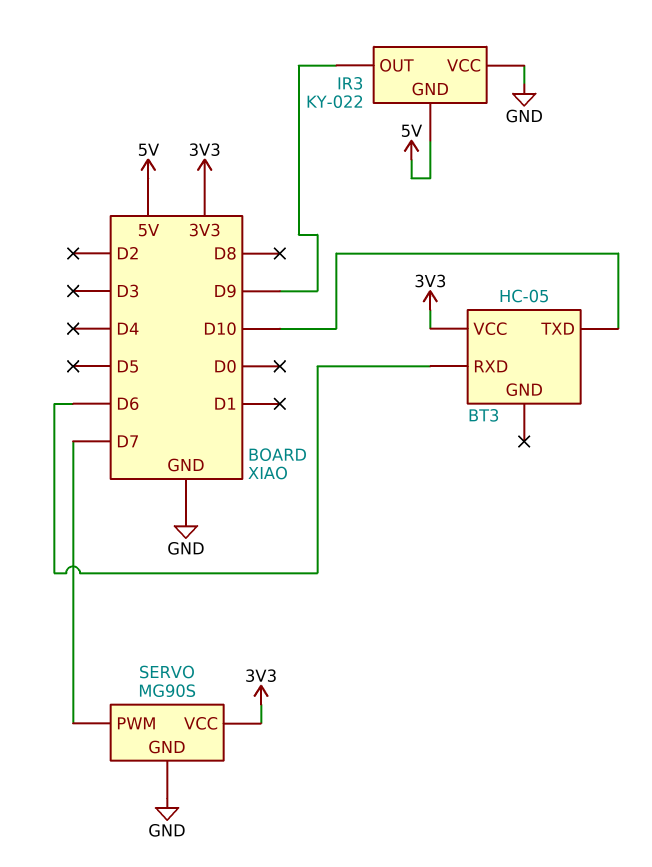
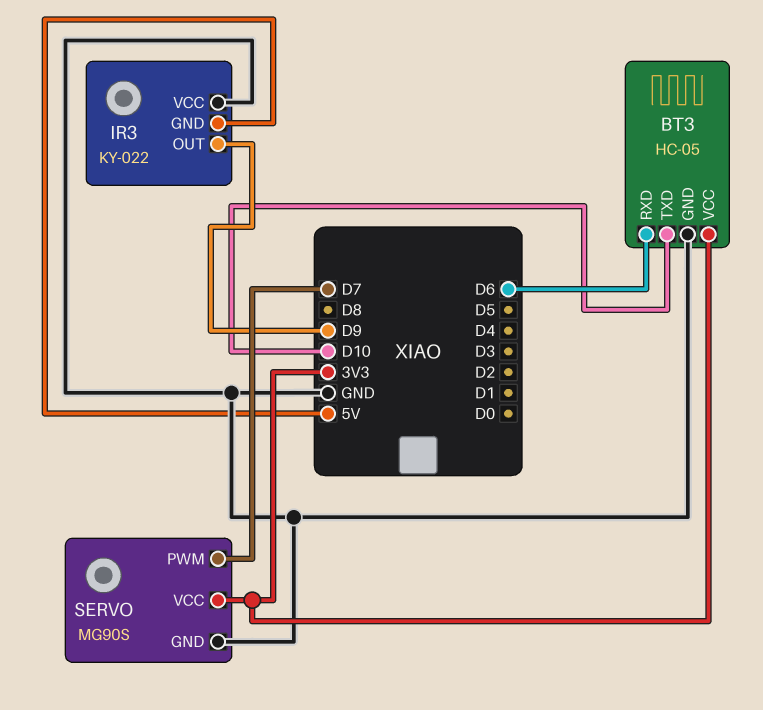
BT3 pin GND: none -> GND

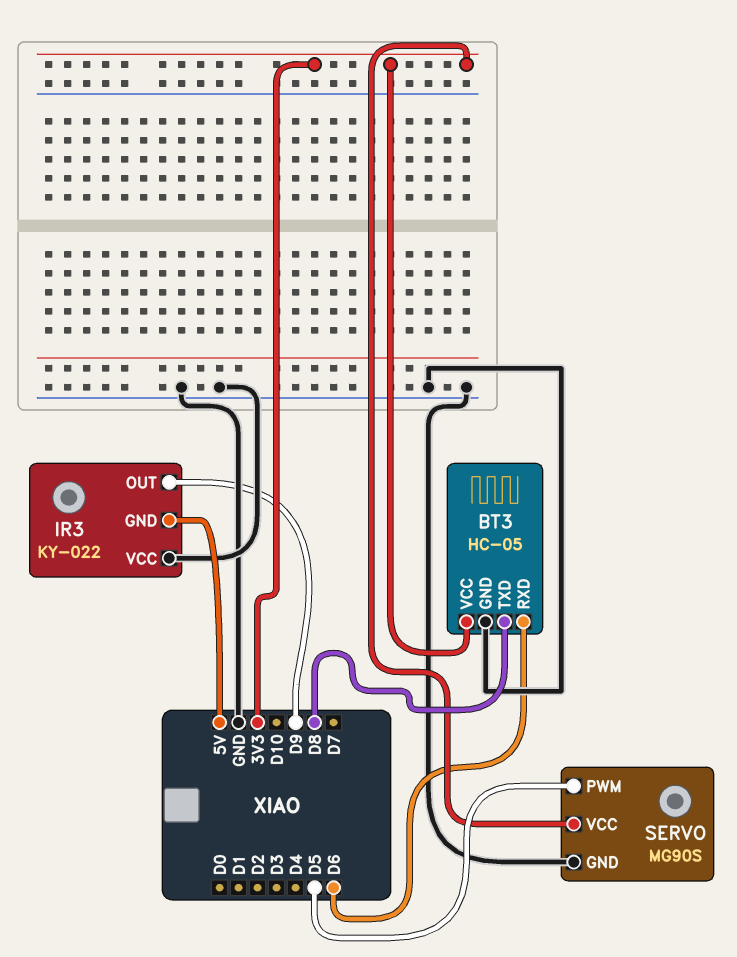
BT3 pin TXD: D10 -> D8
SERVO pin PWM: D7 -> D5

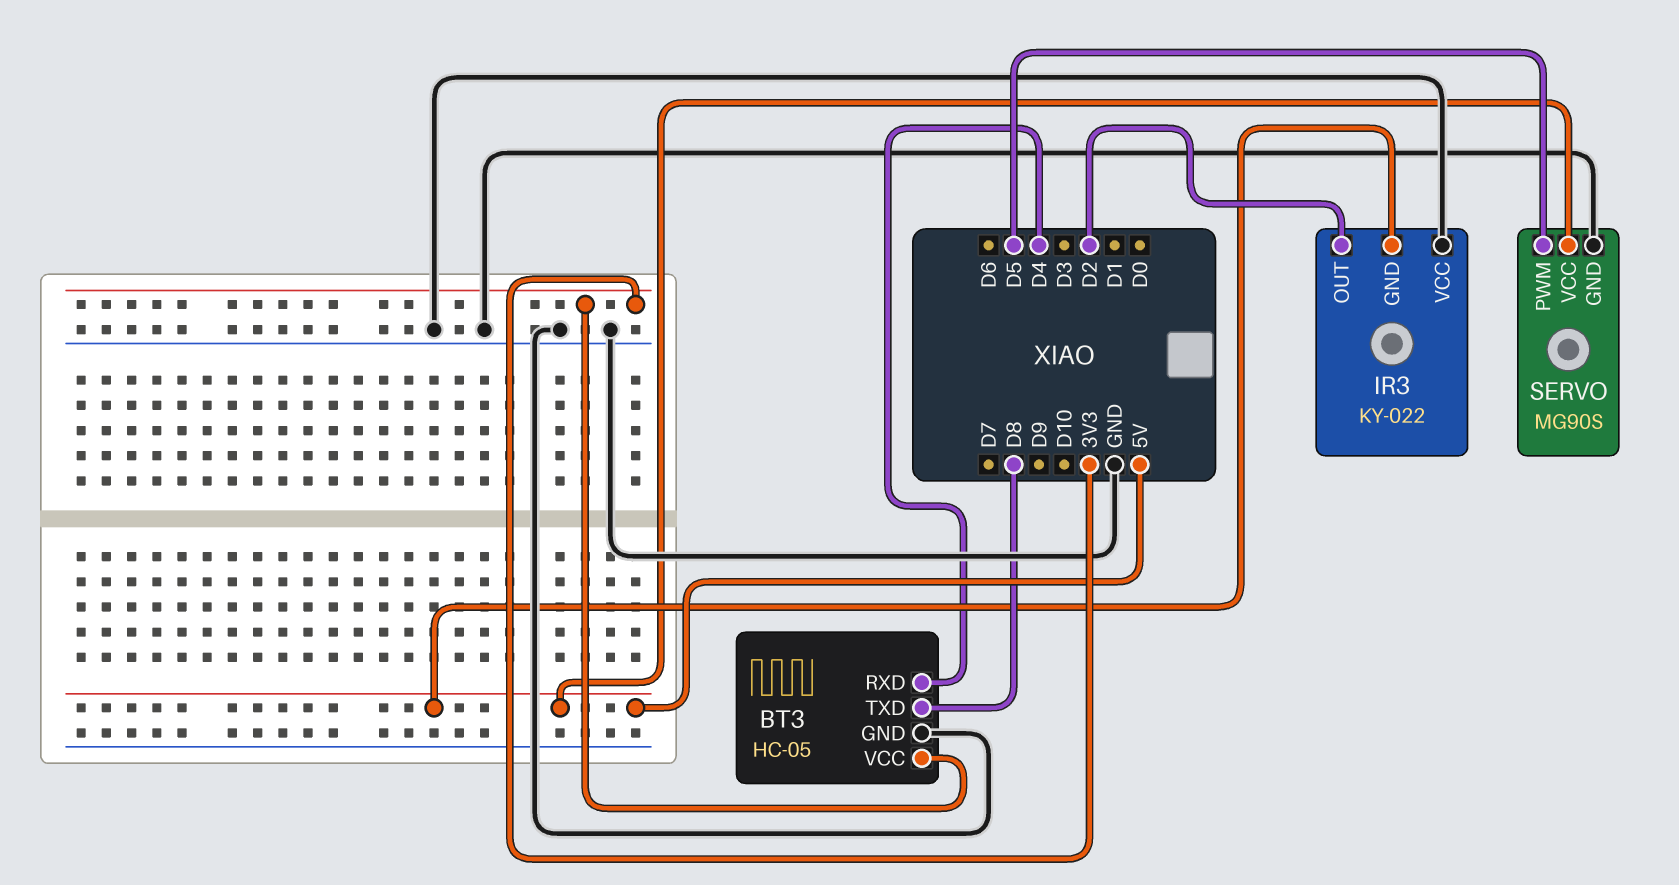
BT3 pin RXD: D6 -> D4
IR3 pin OUT: D9 -> D2
SERVO pin VCC: 3V3 -> 5V

